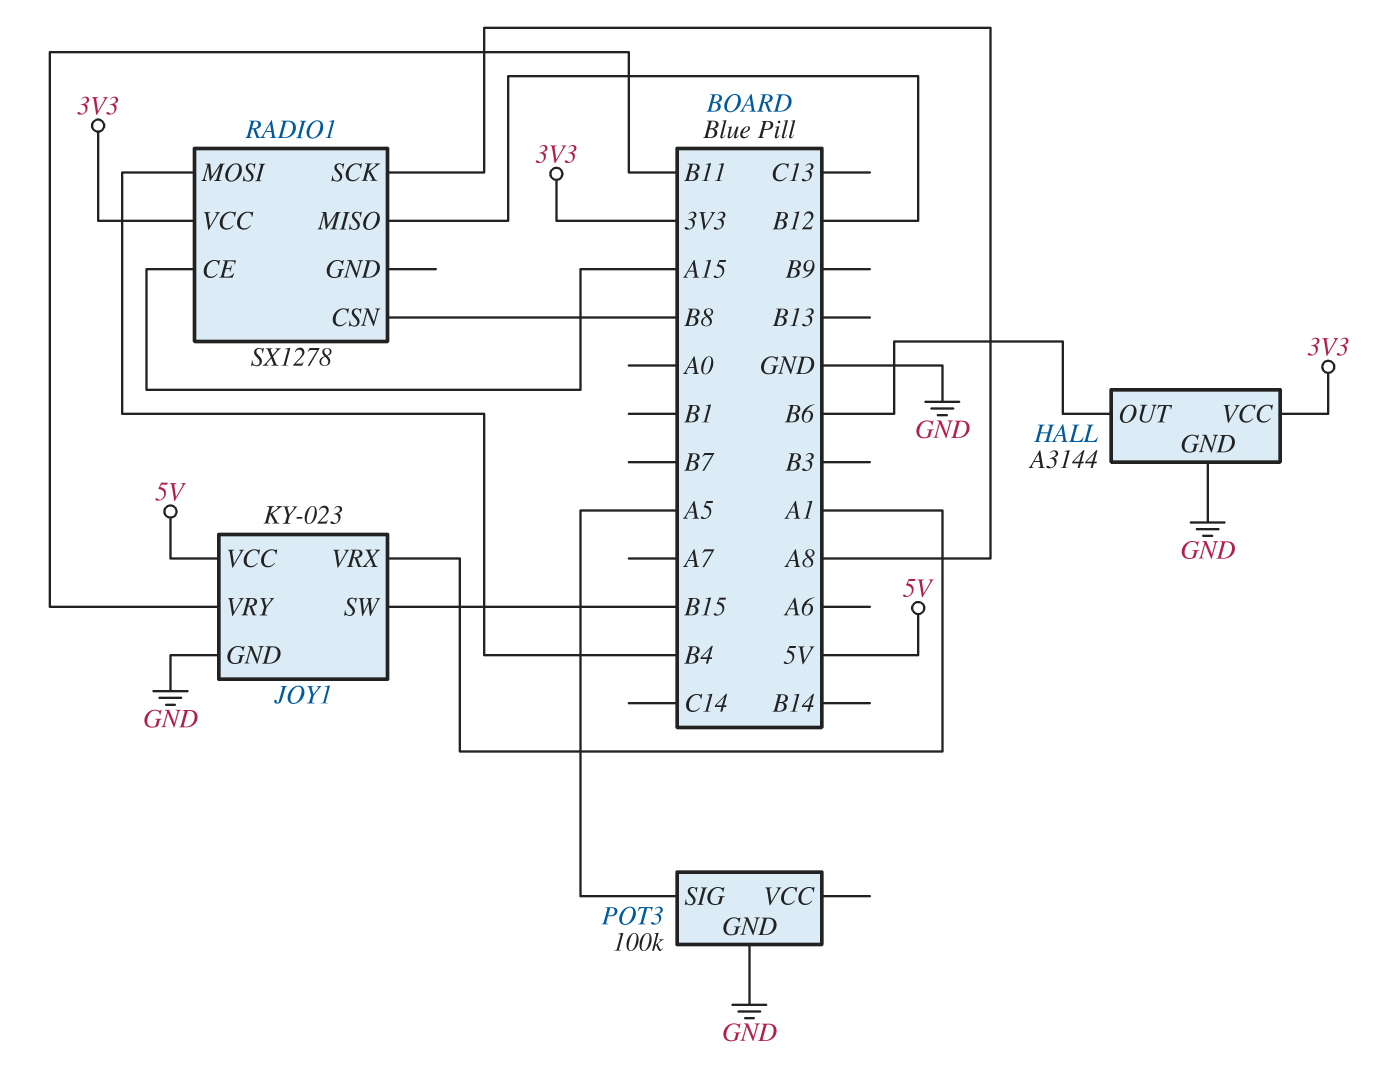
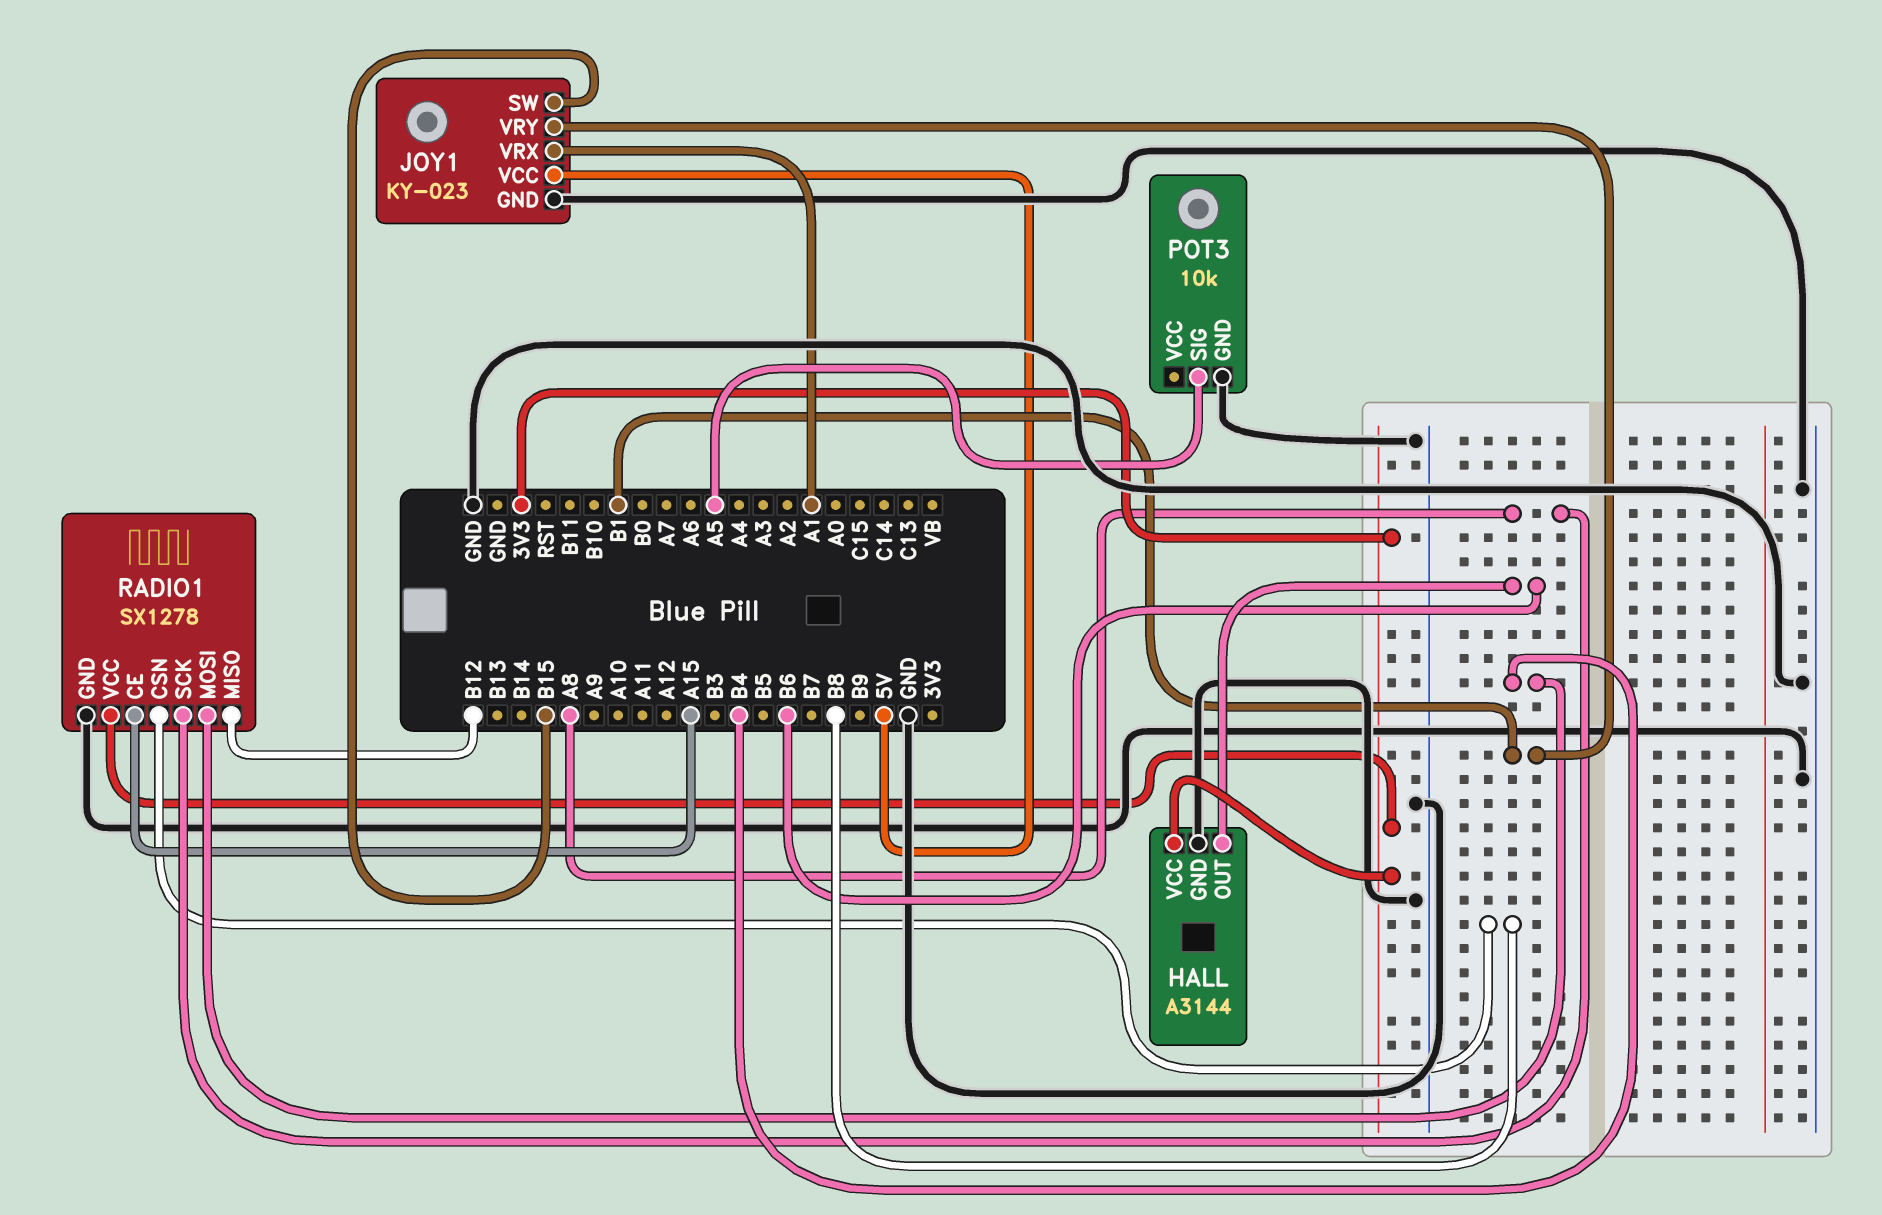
JOY1 pin VRY: B11 -> B1
POT3: 100k -> 10k
RADIO1 pin GND: none -> GND

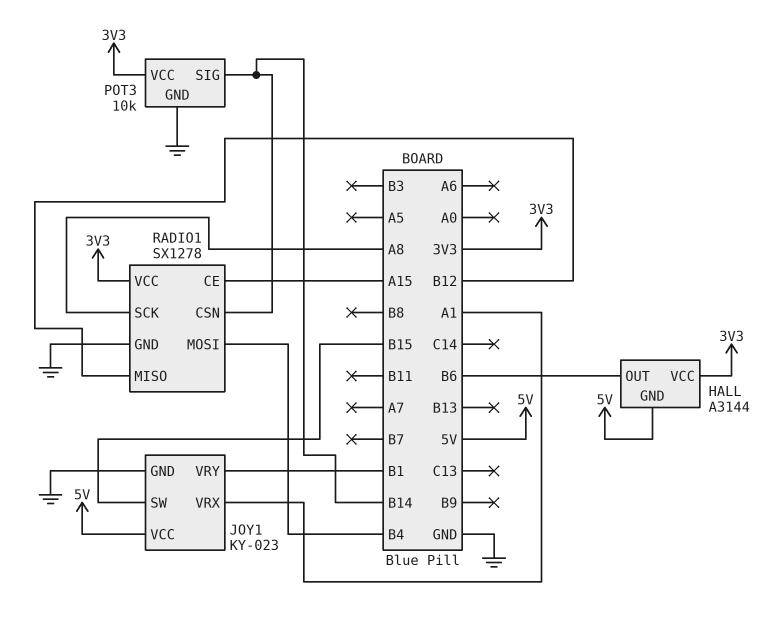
HALL pin GND: GND -> 5V
POT3 pin SIG: A5 -> B14
POT3 pin VCC: none -> 3V3
RADIO1 pin CSN: B8 -> B14

